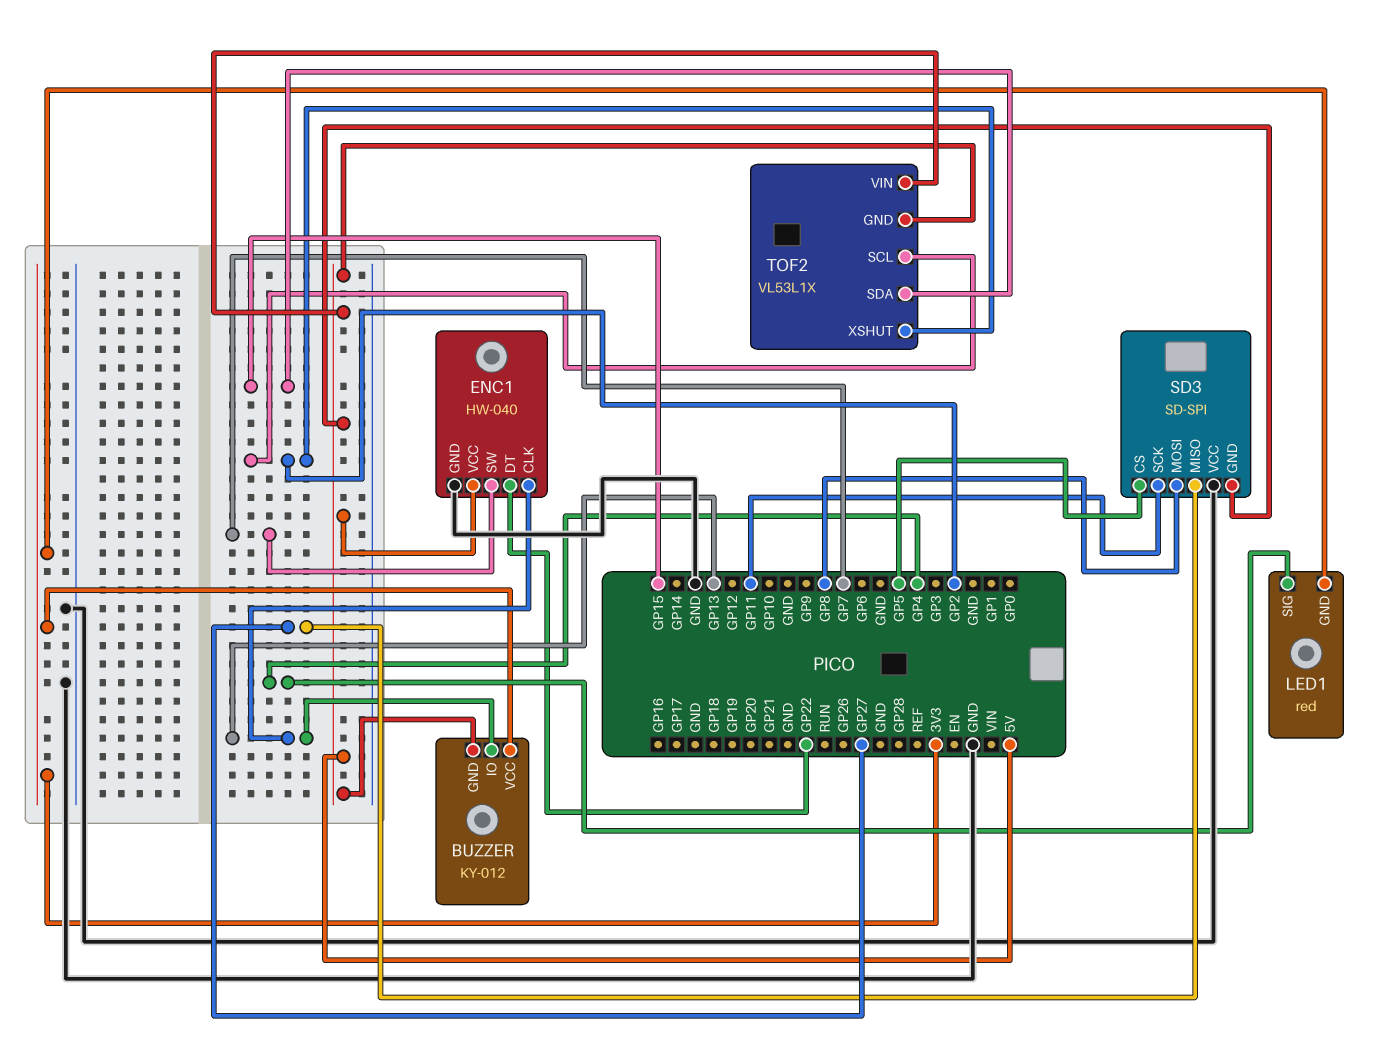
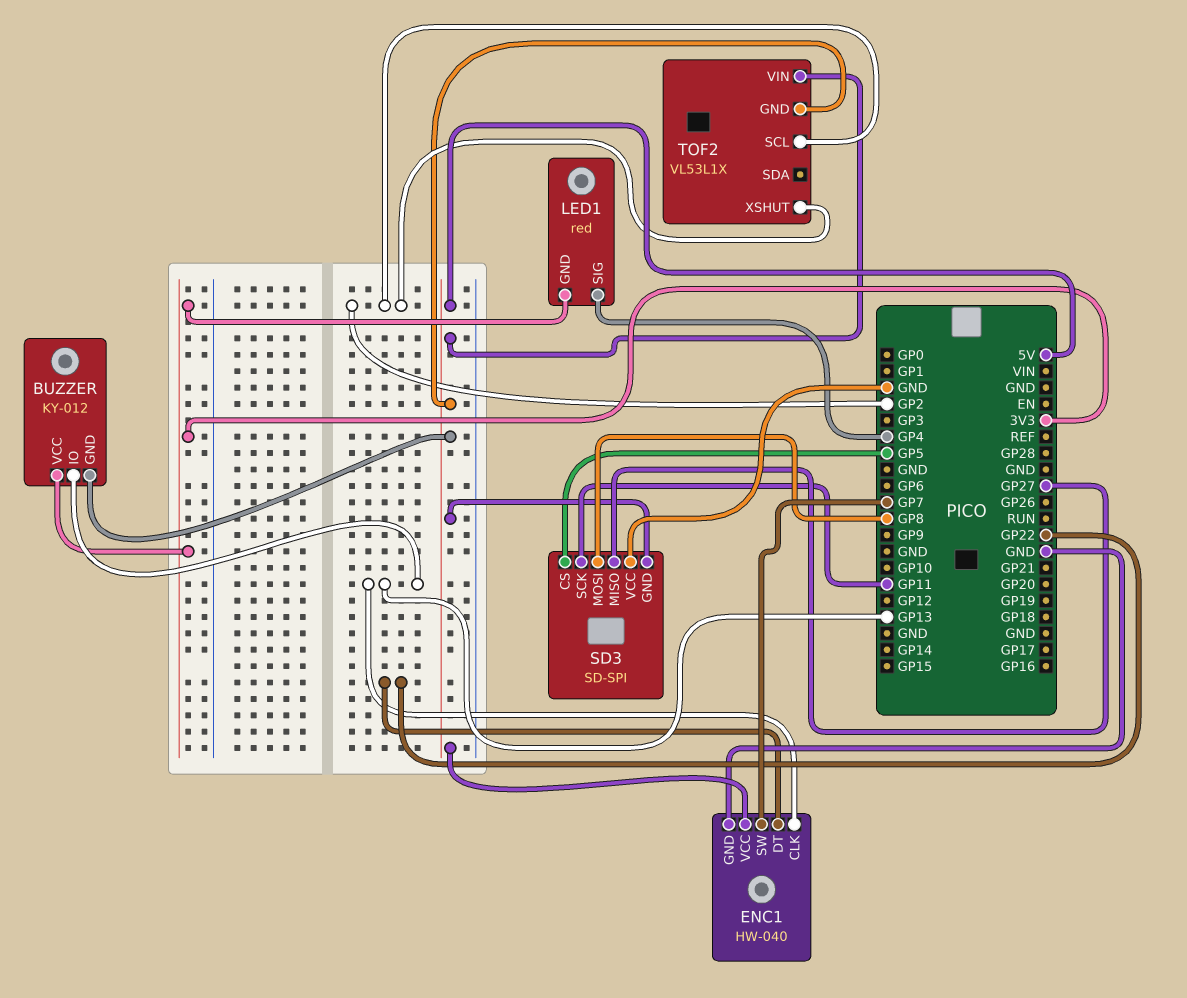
TOF2 pin SDA: GP15 -> none

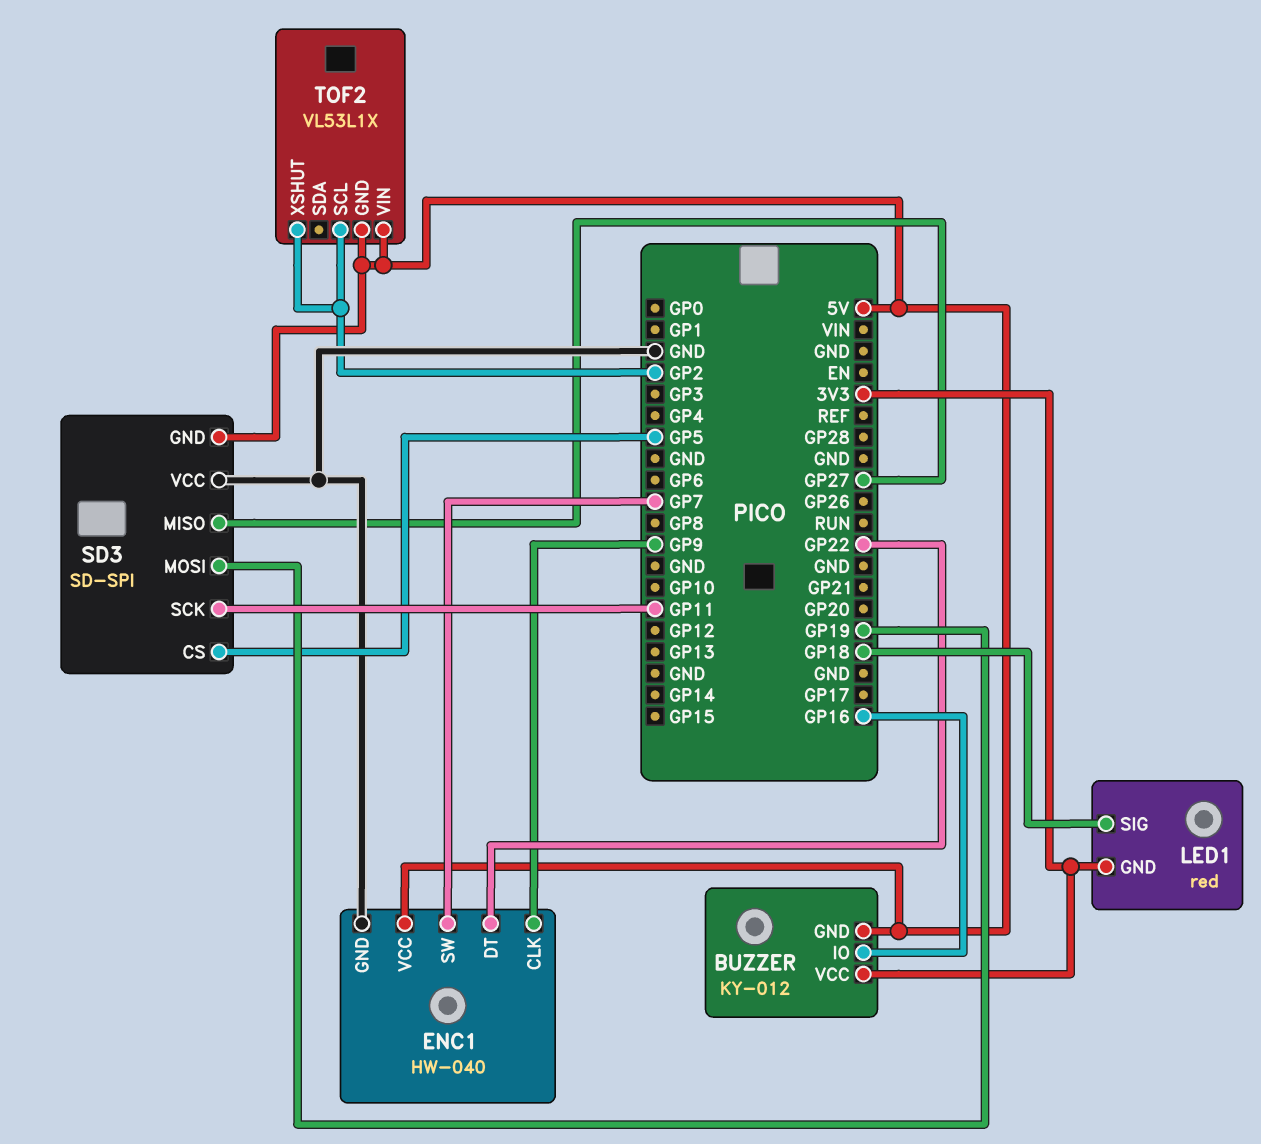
BUZZER pin IO: GP13 -> GP16
ENC1 pin CLK: GP13 -> GP9
LED1 pin SIG: GP4 -> GP18
SD3 pin MOSI: GP8 -> GP19

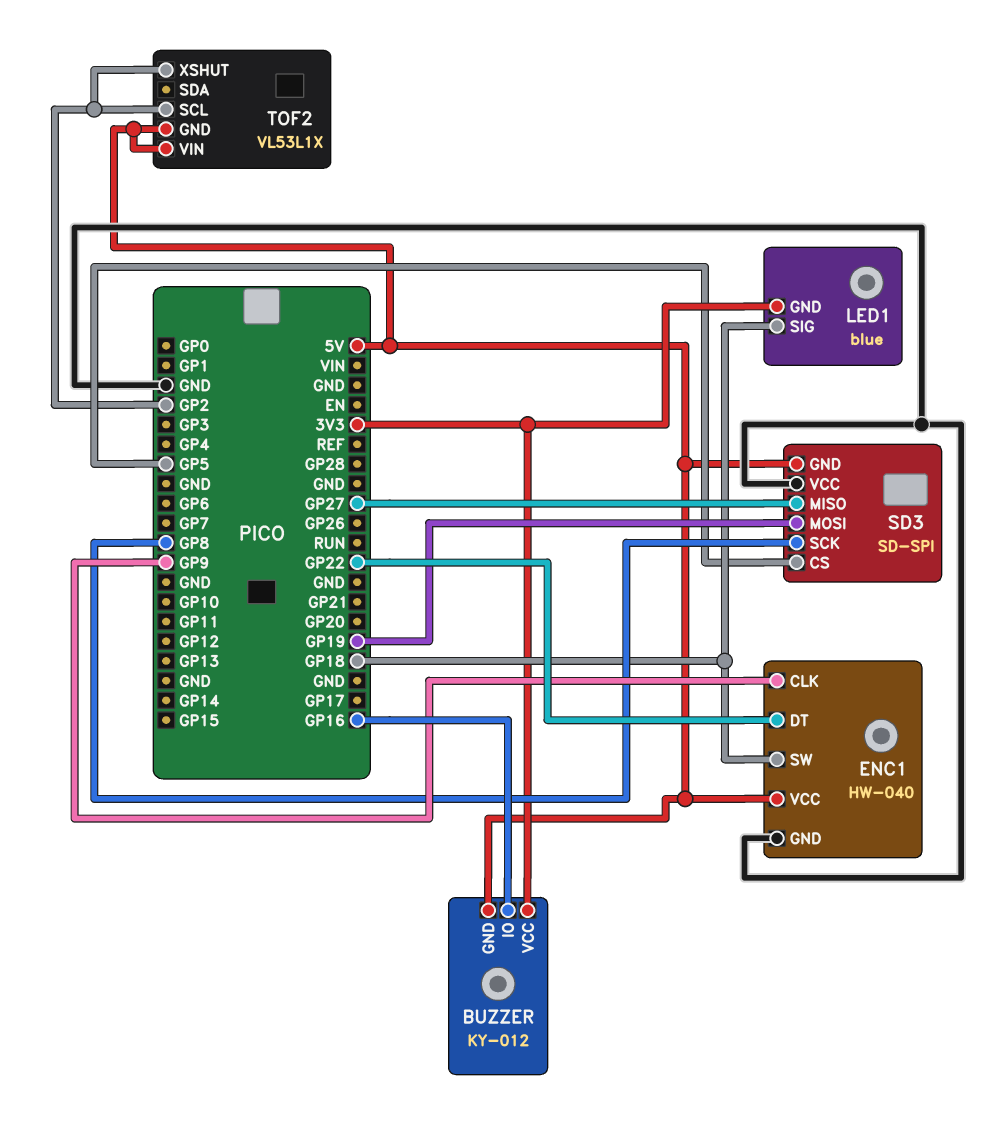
ENC1 pin SW: GP7 -> GP18
LED1: red -> blue
SD3 pin SCK: GP11 -> GP8

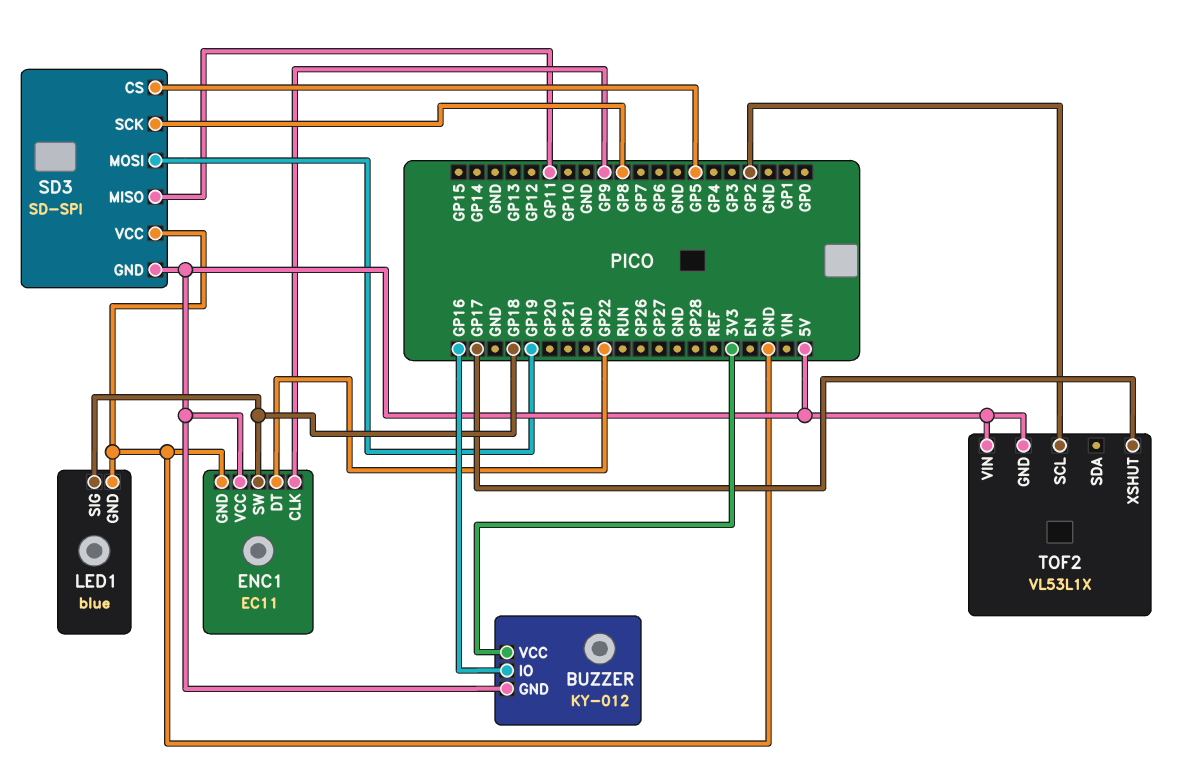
ENC1: HW-040 -> EC11
LED1 pin GND: 3V3 -> GND
SD3 pin MISO: GP27 -> GP11
TOF2 pin XSHUT: GP2 -> GP17

